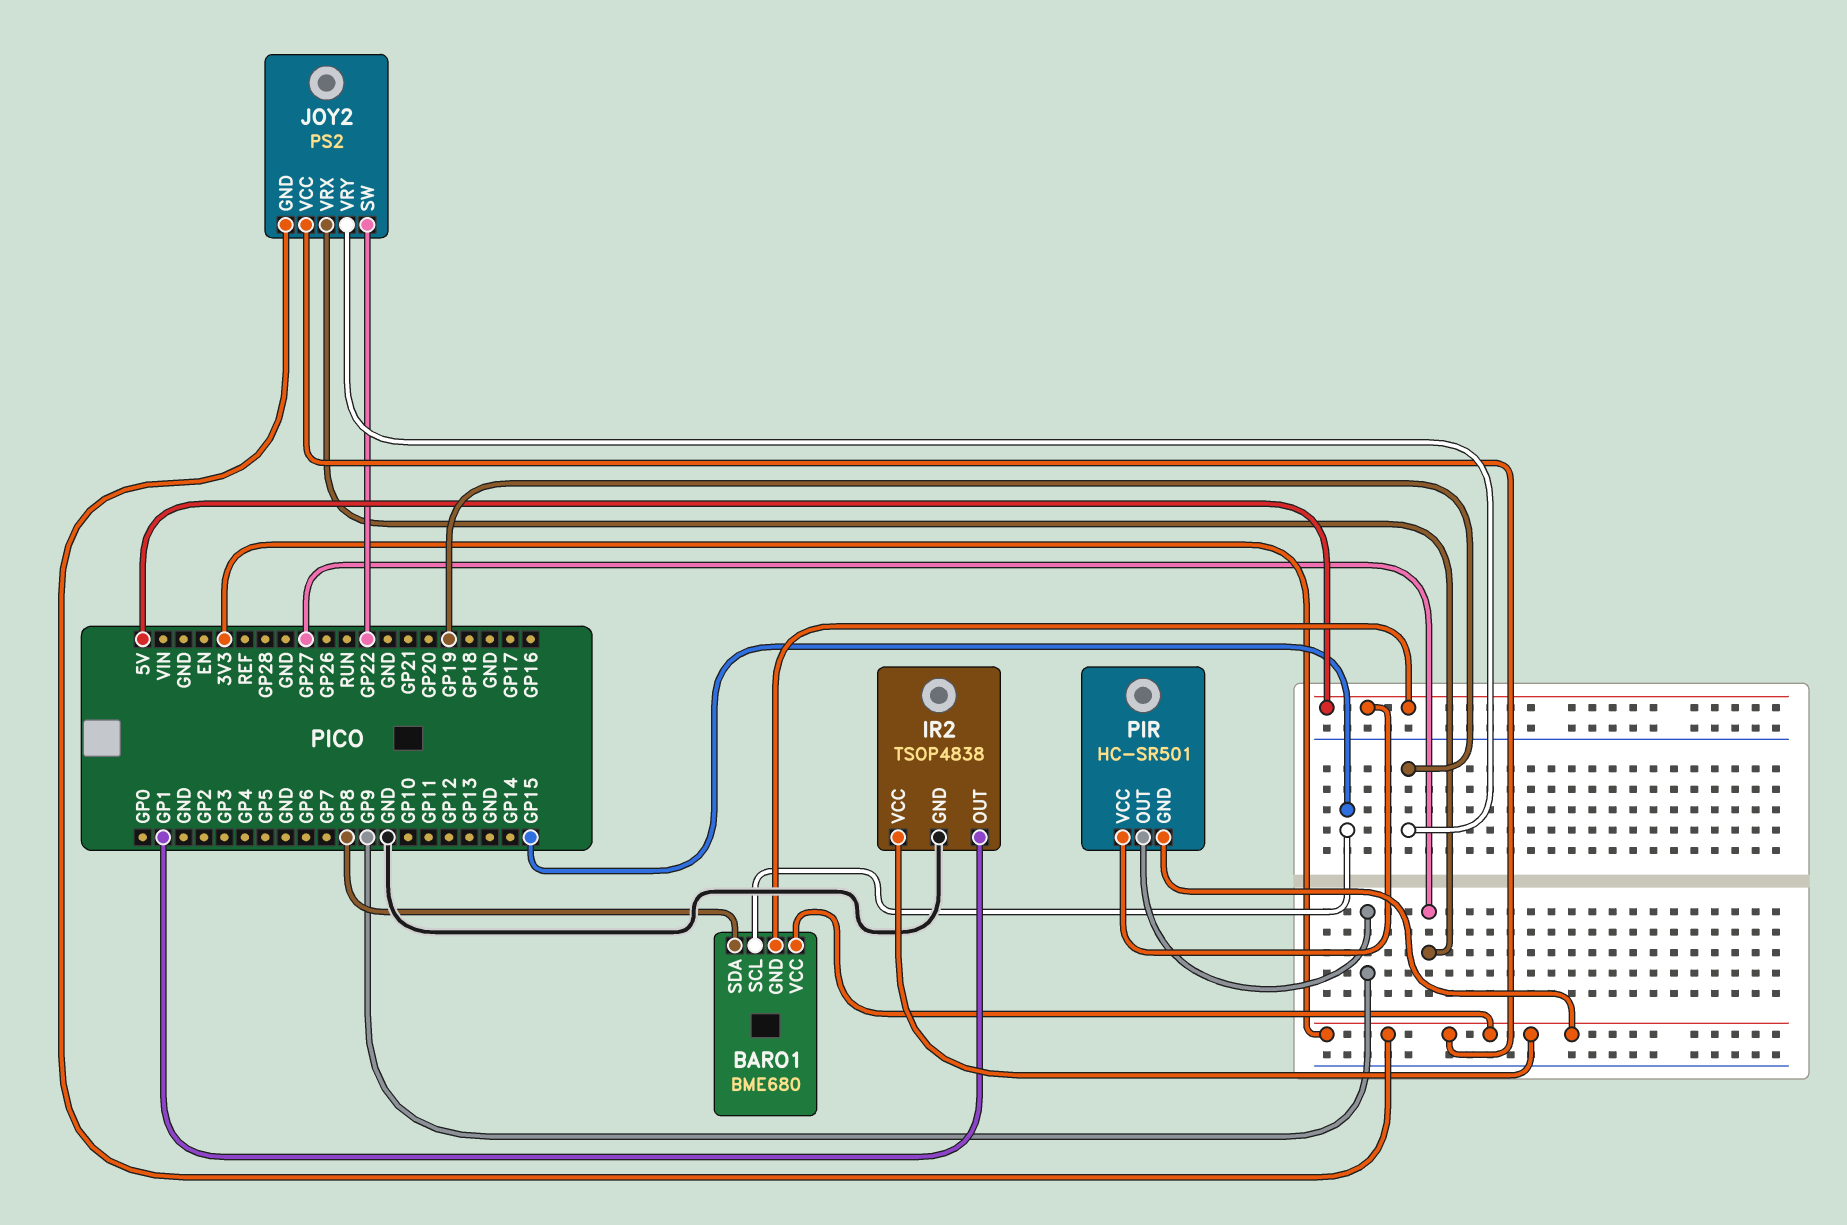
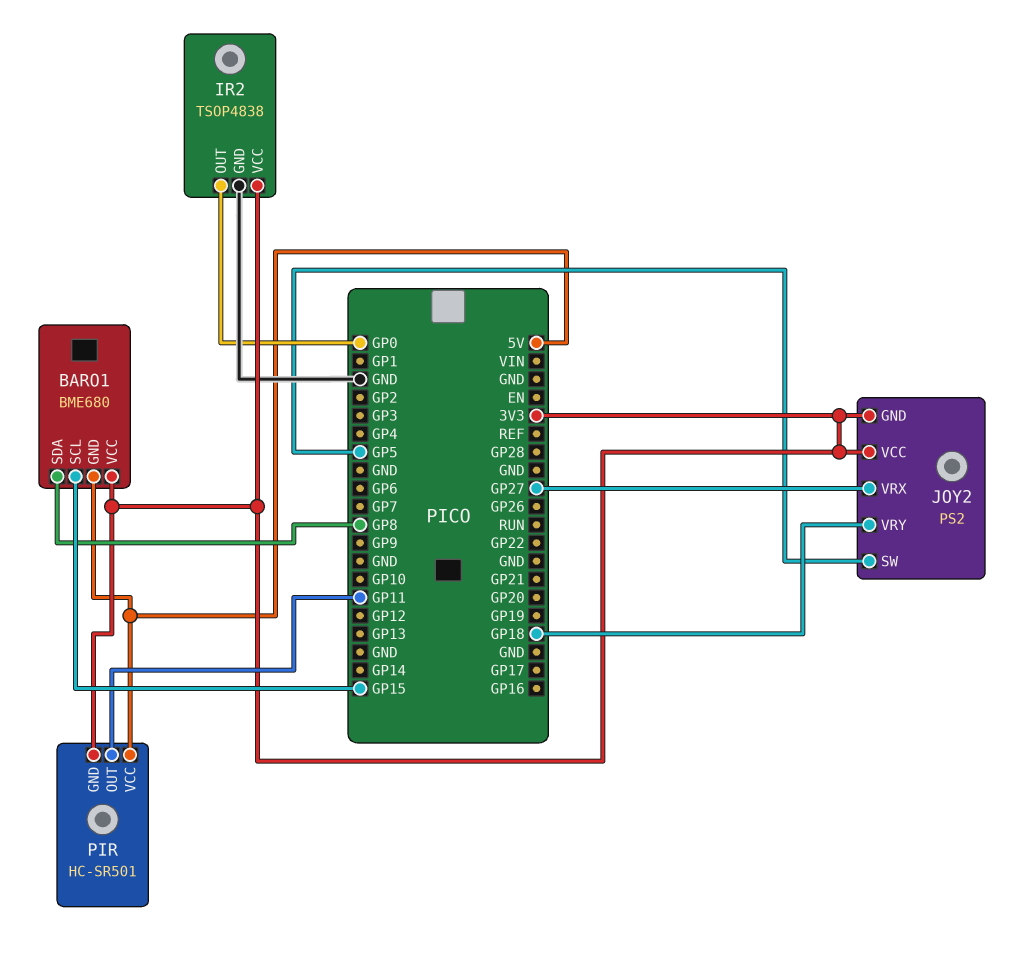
IR2 pin OUT: GP1 -> GP0
JOY2 pin SW: GP22 -> GP5
JOY2 pin VRY: GP19 -> GP18
PIR pin OUT: GP9 -> GP11

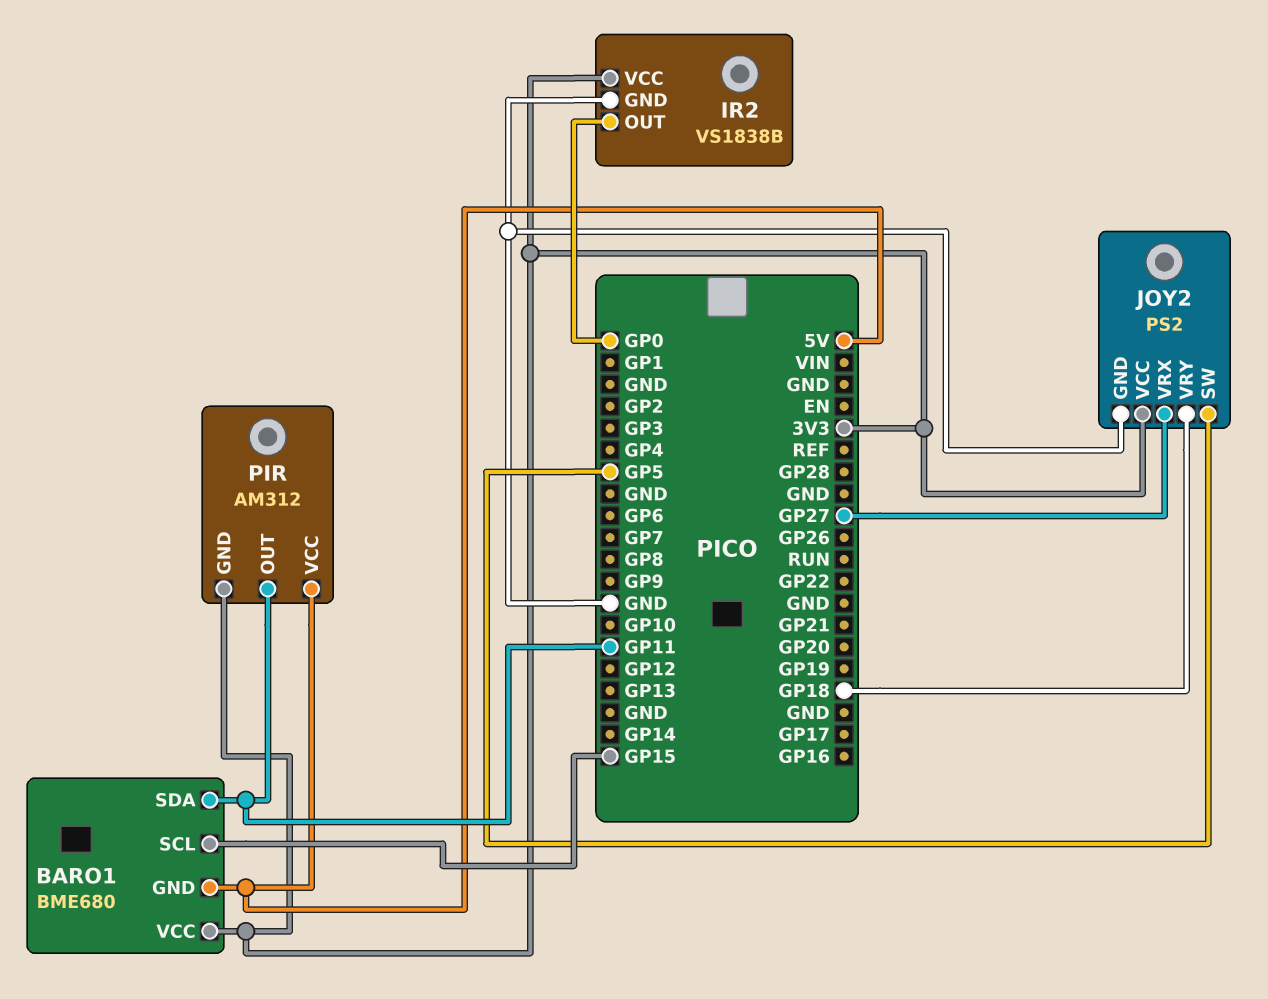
BARO1 pin SDA: GP8 -> GP11
IR2: TSOP4838 -> VS1838B
JOY2 pin GND: 3V3 -> GND
PIR: HC-SR501 -> AM312

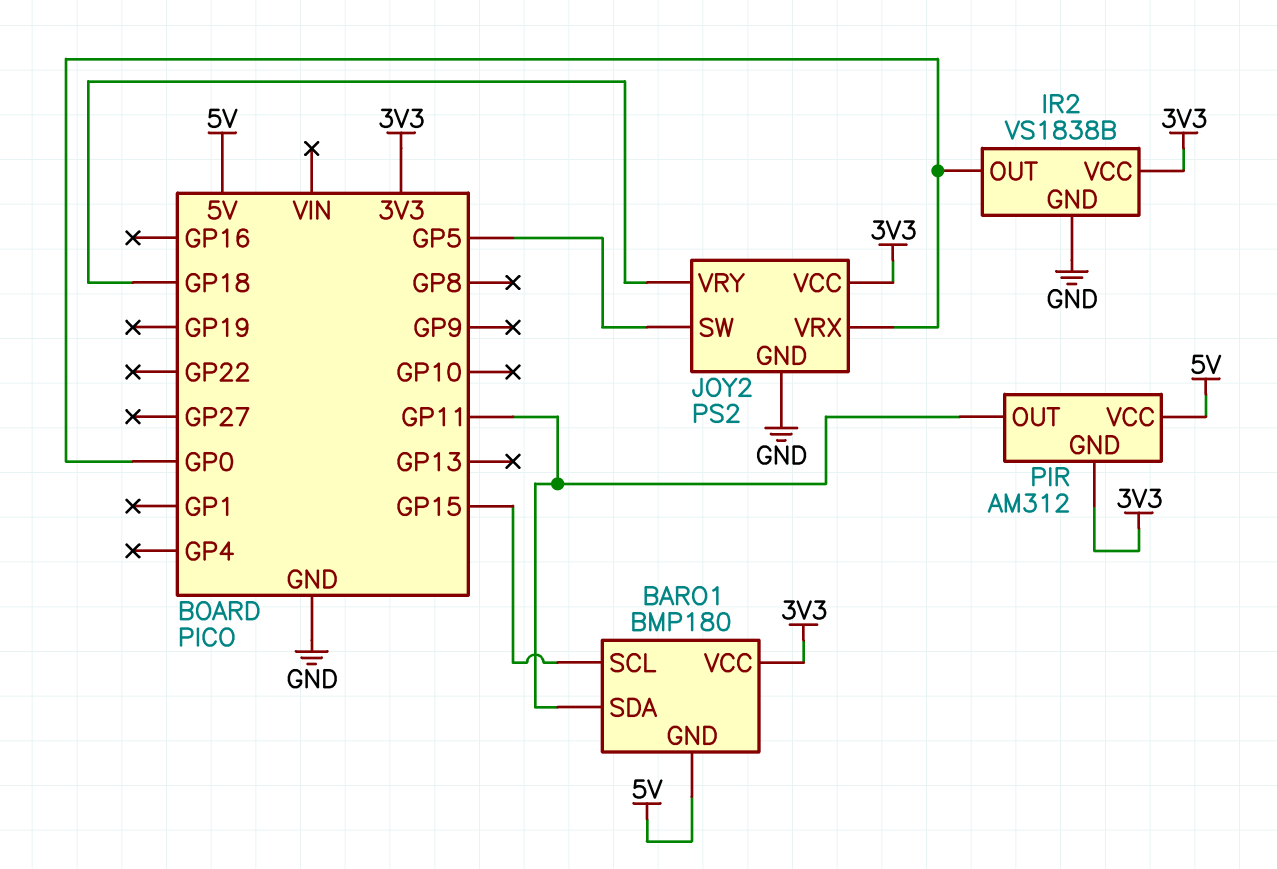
BARO1: BME680 -> BMP180
JOY2 pin VRX: GP27 -> GP0

